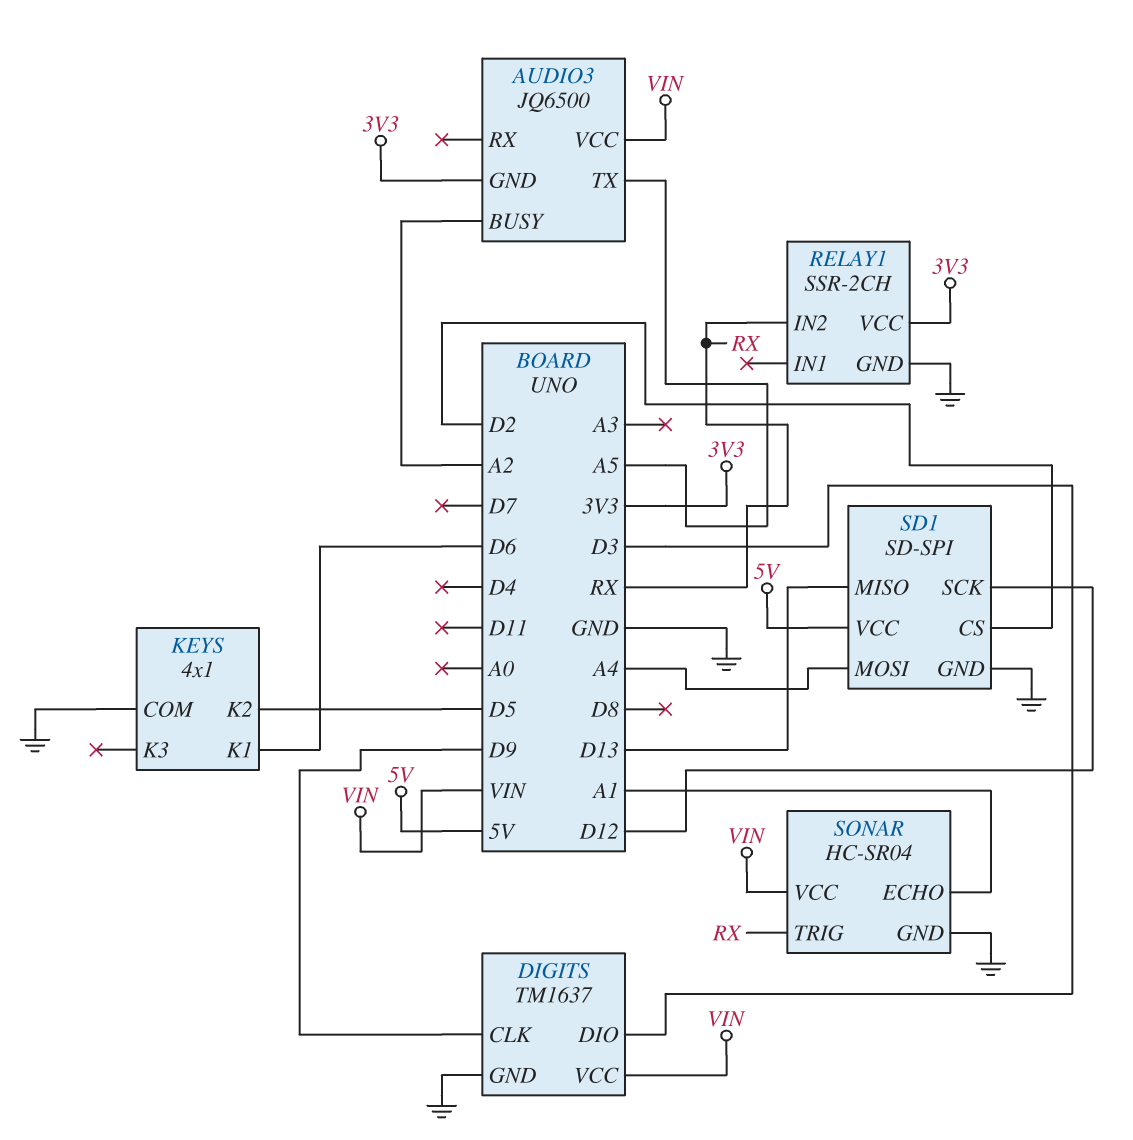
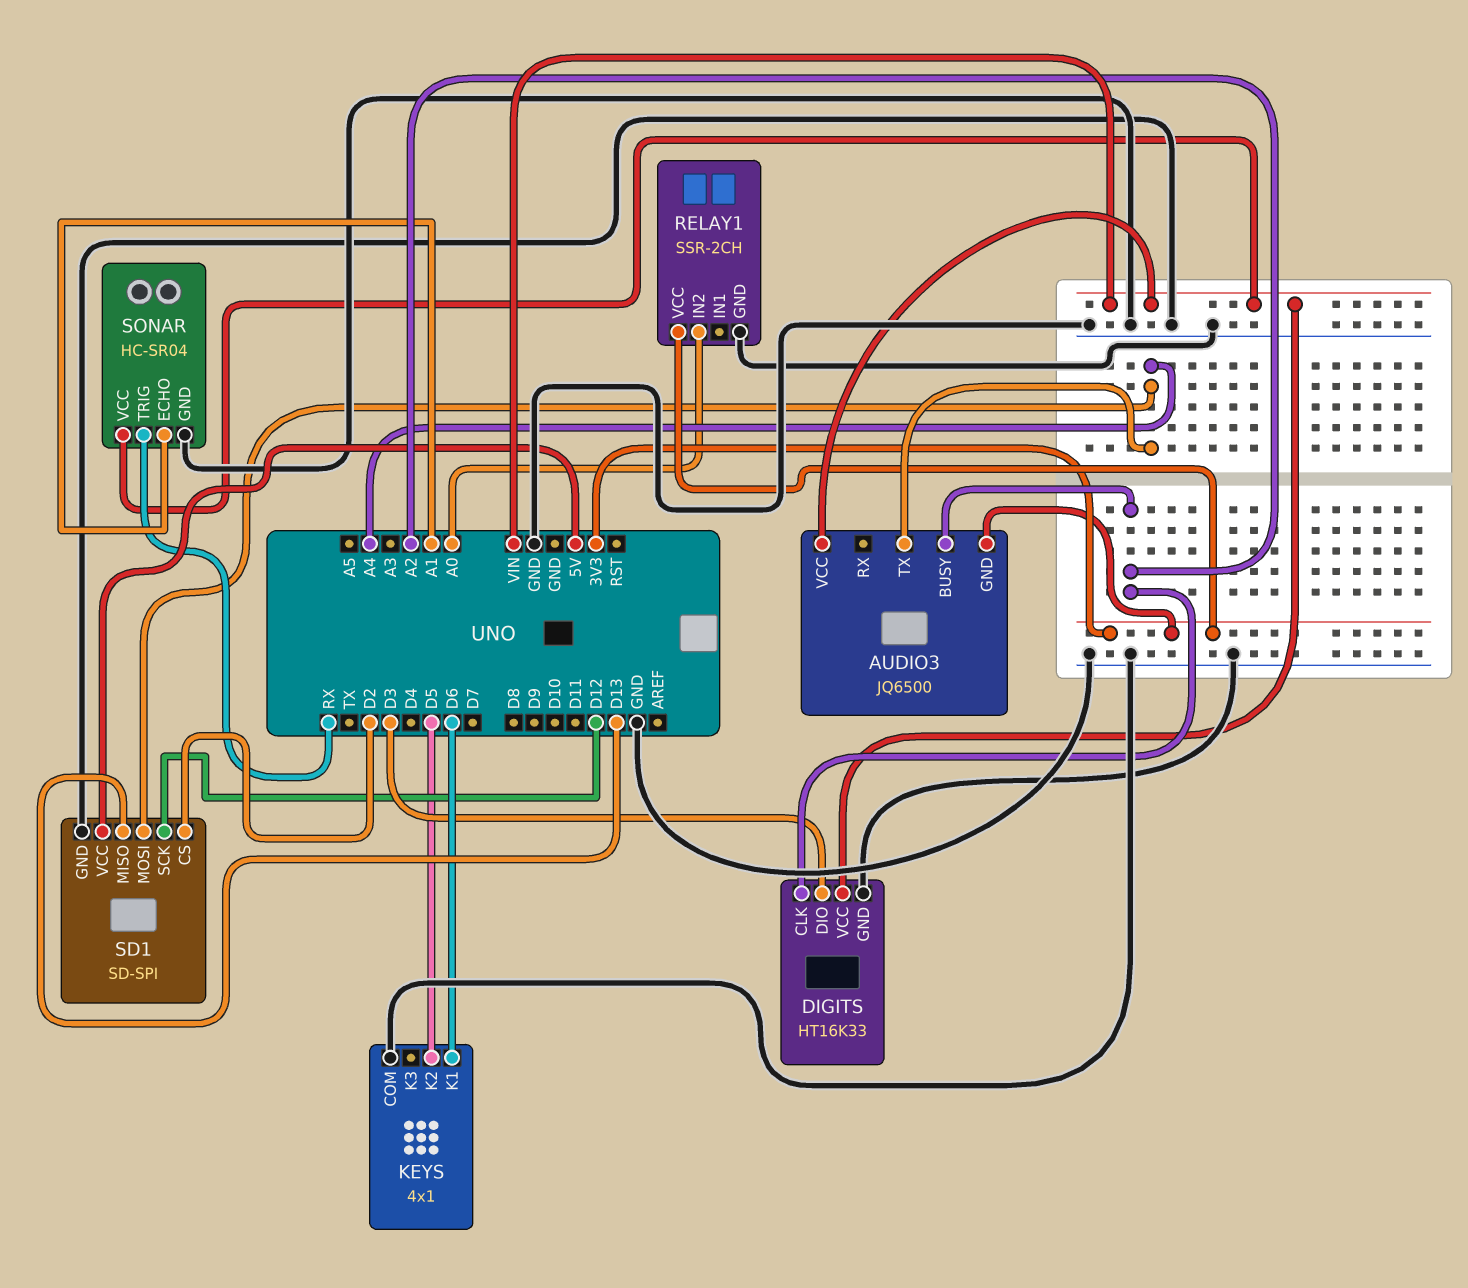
AUDIO3 pin TX: A5 -> A4
DIGITS: TM1637 -> HT16K33
DIGITS pin CLK: D9 -> A2
RELAY1 pin IN2: RX -> A0

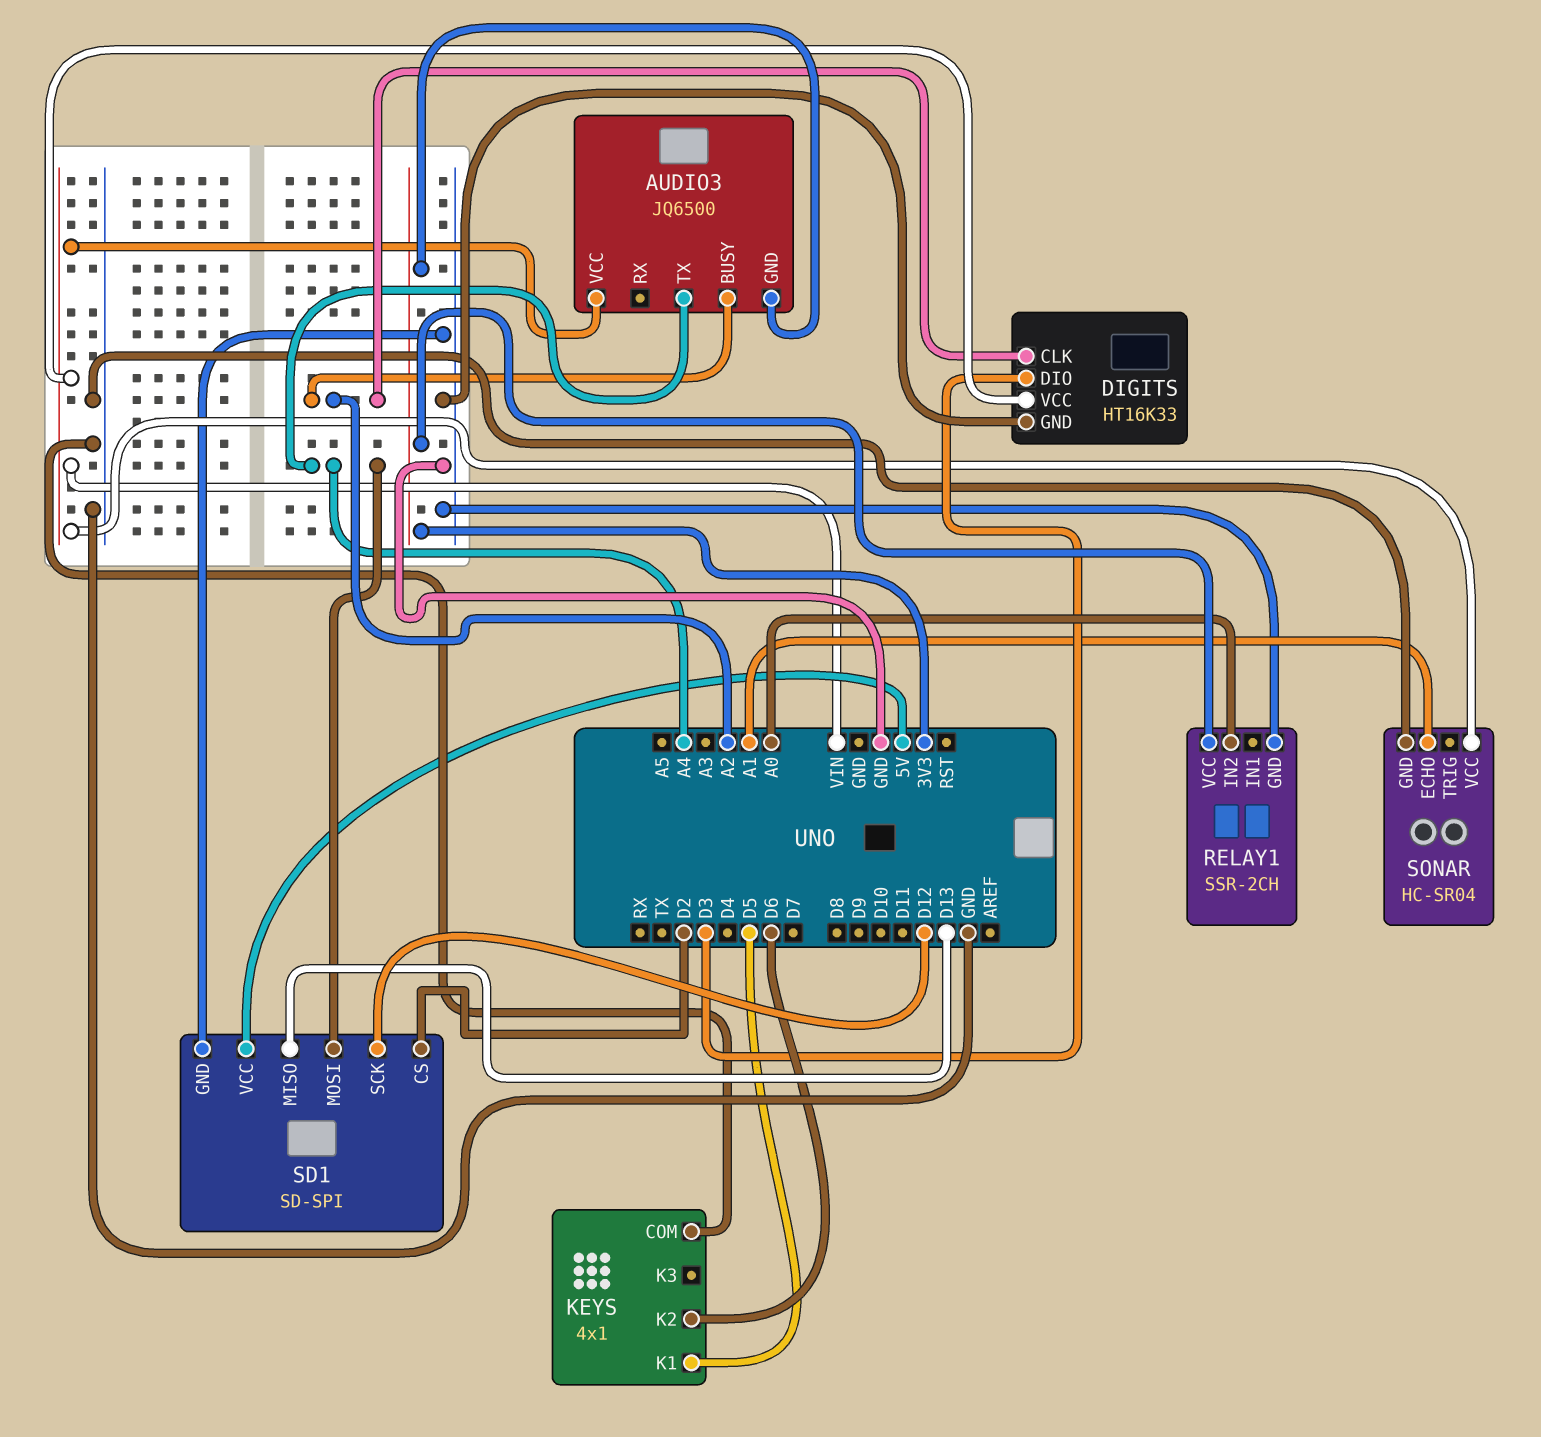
KEYS pin K1: D6 -> D5
KEYS pin K2: D5 -> D6
SONAR pin TRIG: RX -> none

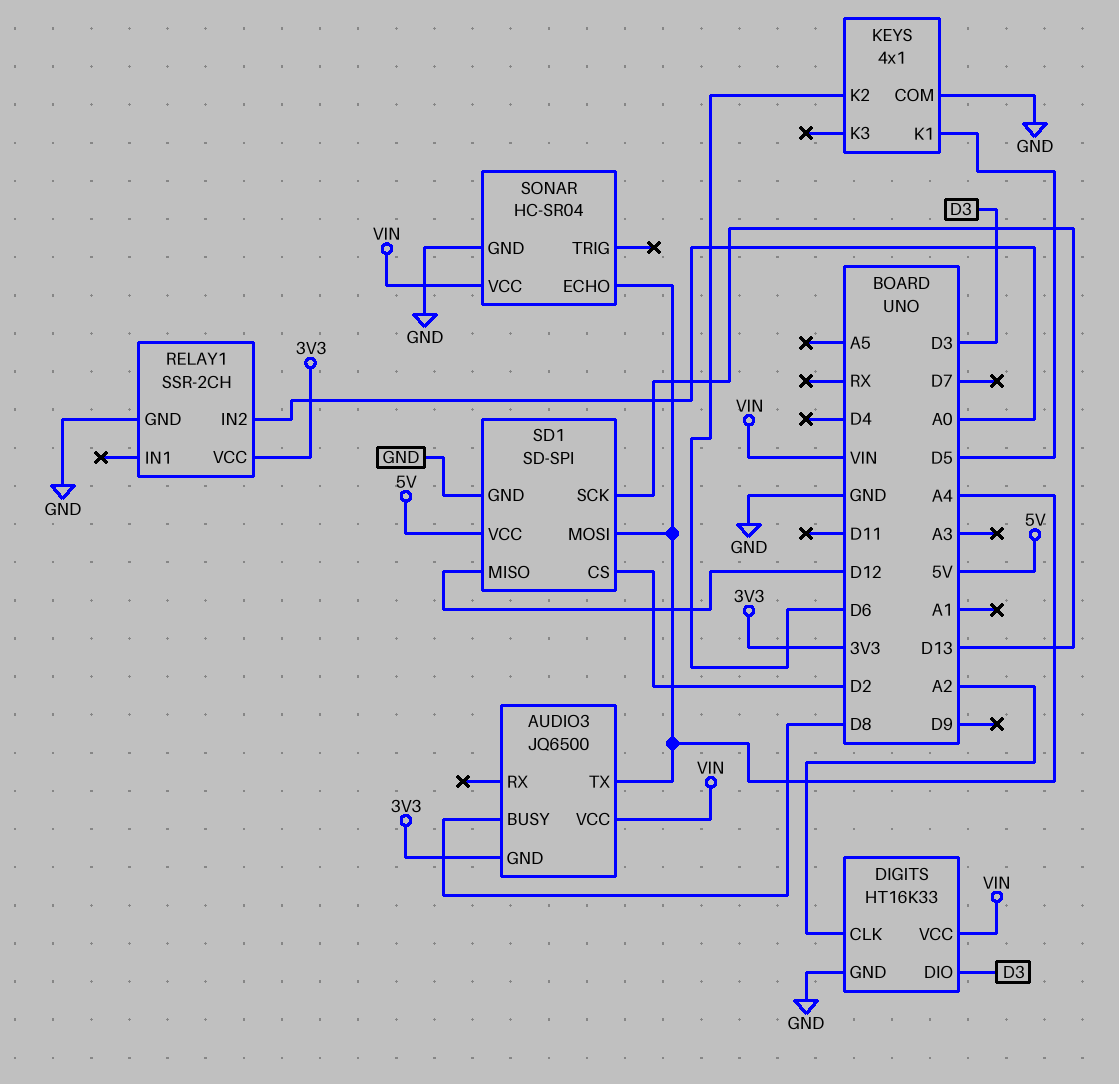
AUDIO3 pin BUSY: A2 -> D8
SD1 pin MISO: D13 -> D12
SD1 pin SCK: D12 -> D13
SONAR pin ECHO: A1 -> A4

